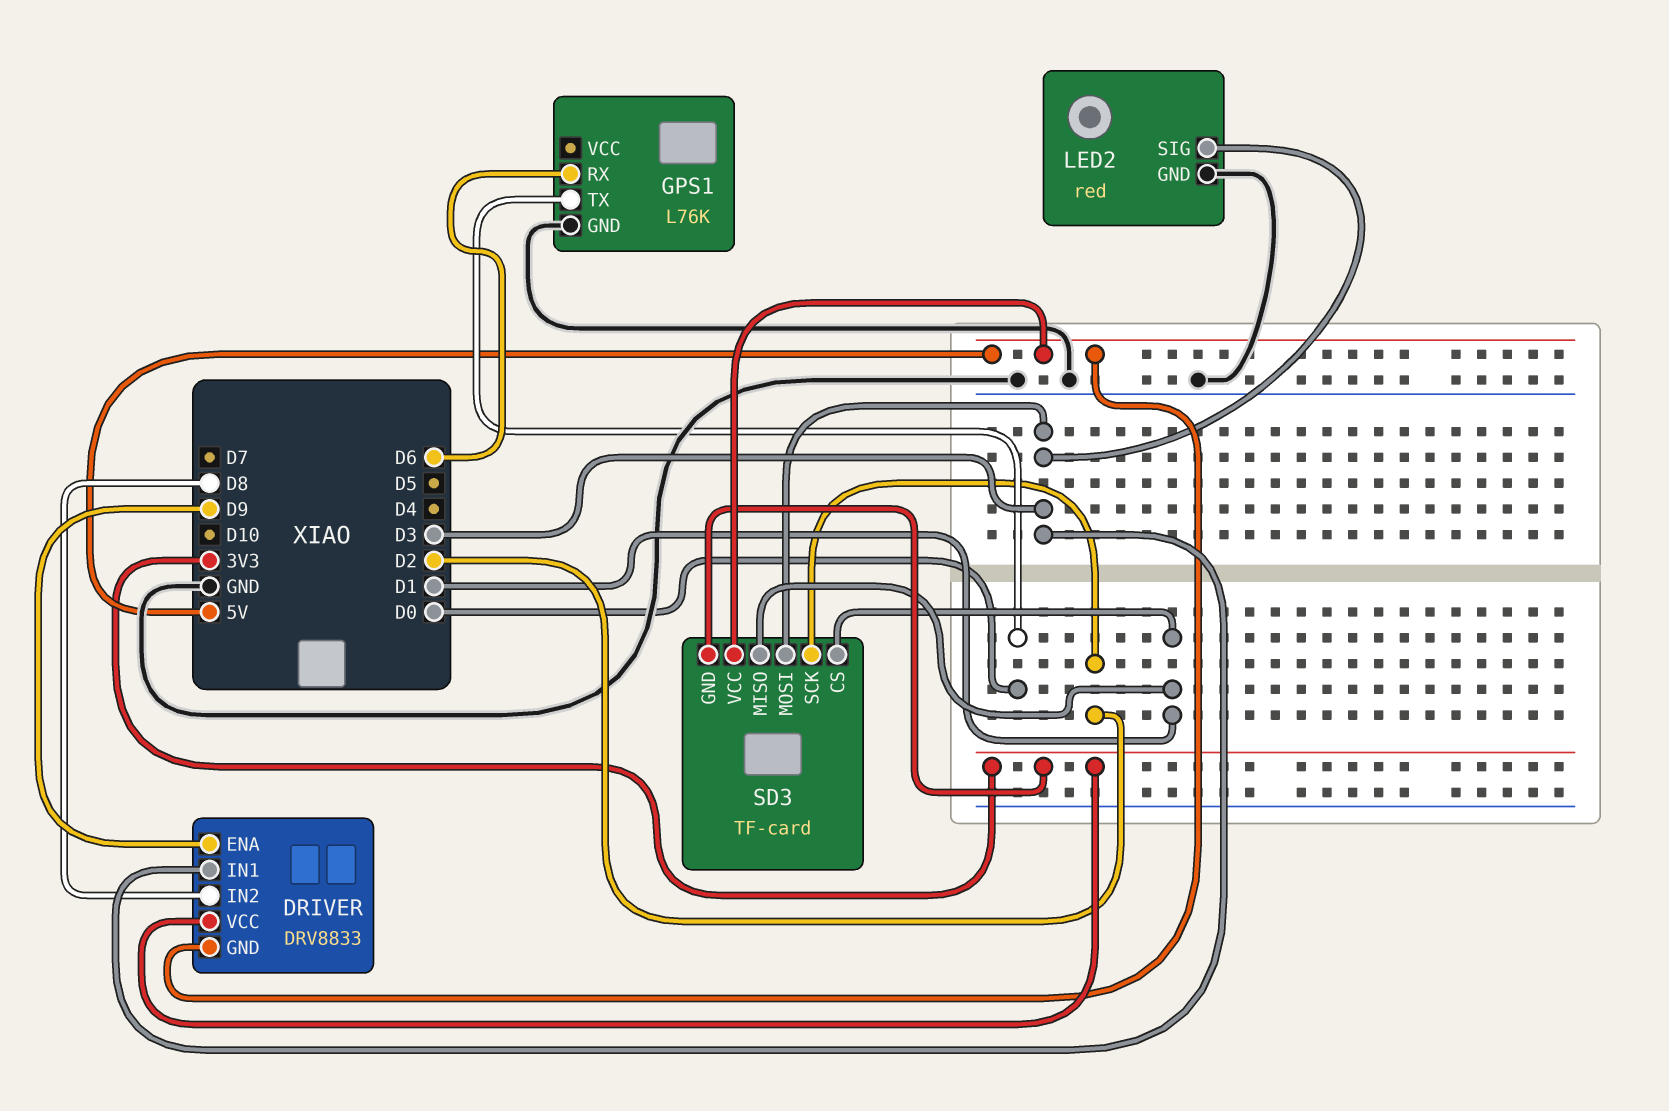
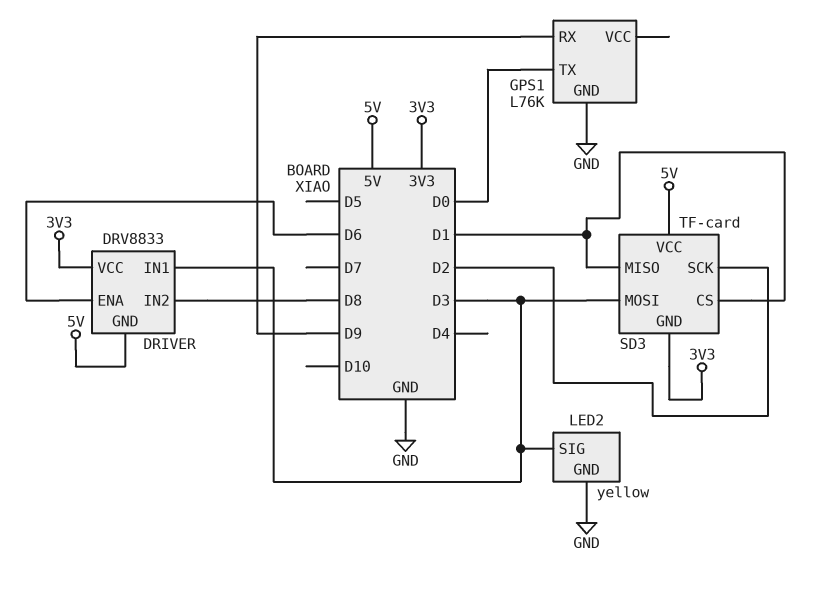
DRIVER pin ENA: D9 -> D6
GPS1 pin RX: D6 -> D9
LED2: red -> yellow

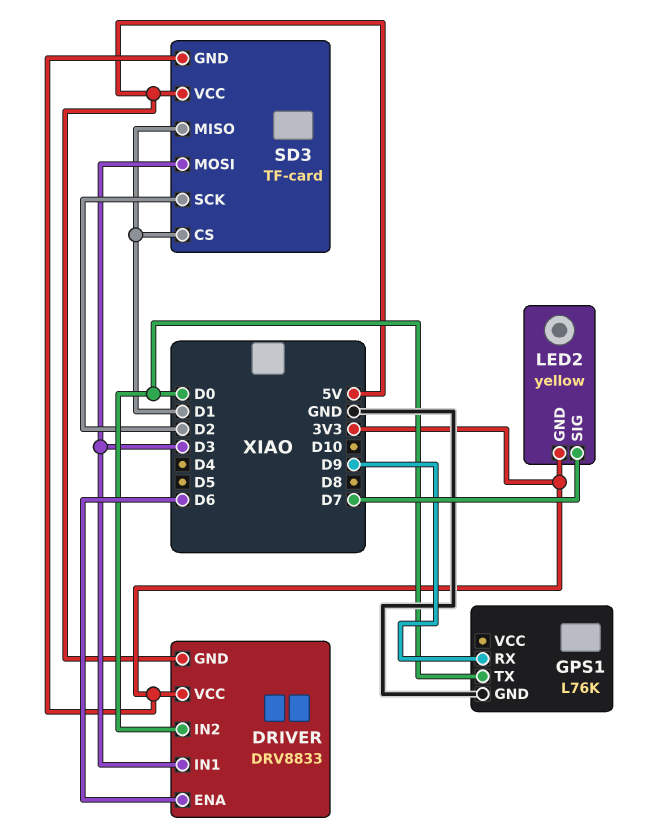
DRIVER pin IN2: D8 -> D0
LED2 pin GND: GND -> 3V3
LED2 pin SIG: D3 -> D7

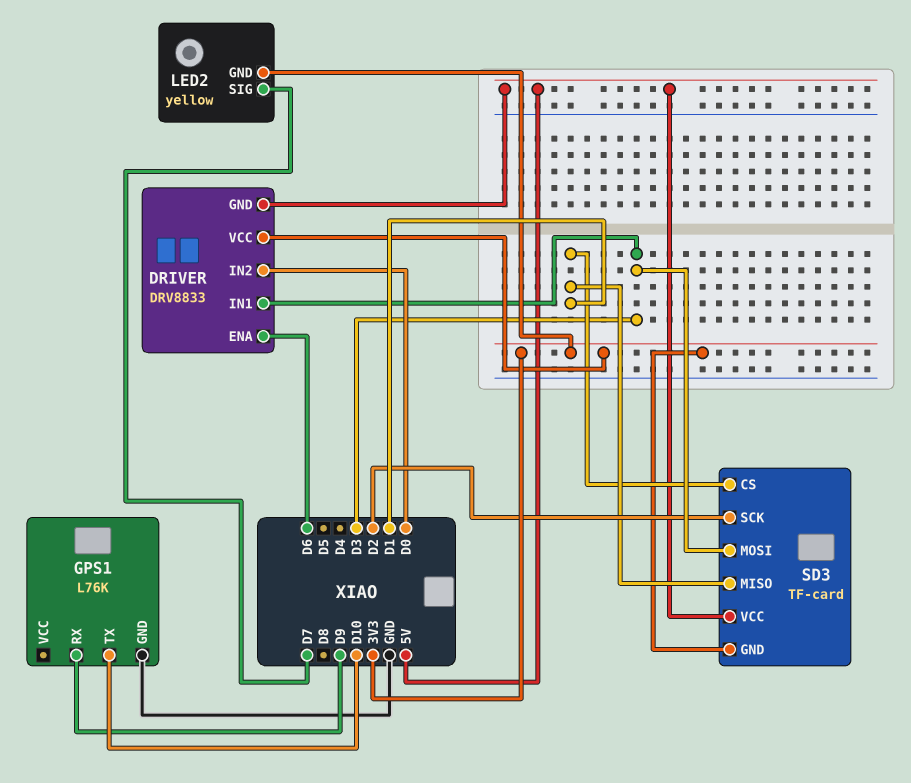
GPS1 pin TX: D0 -> D10

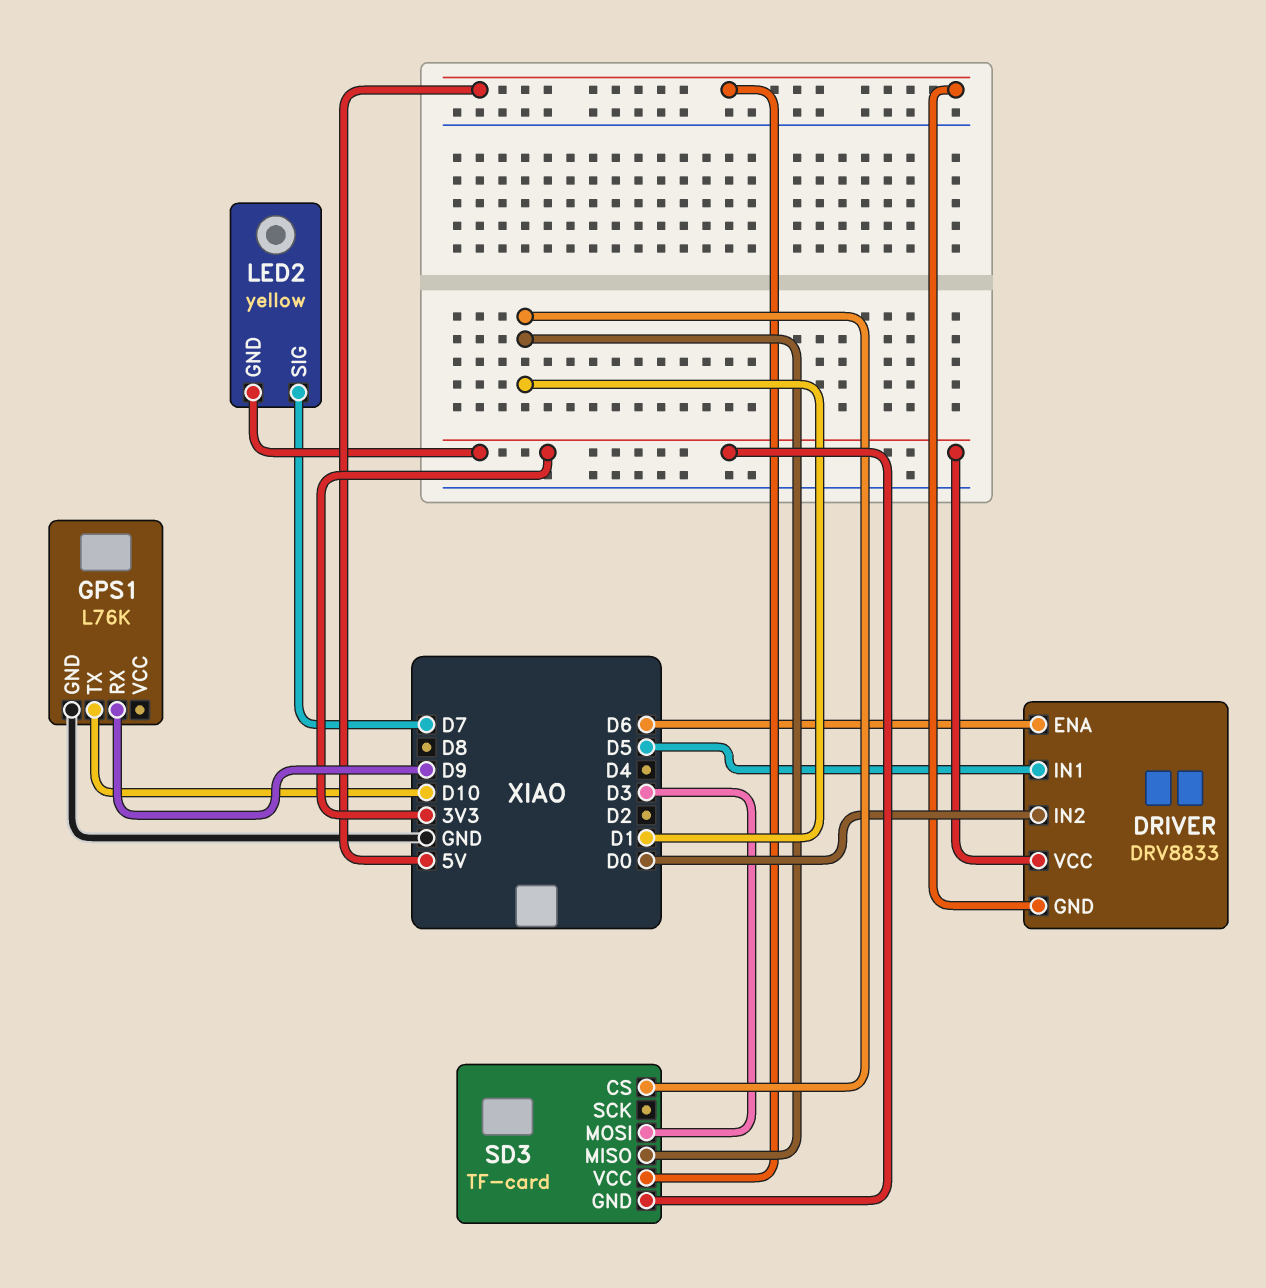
DRIVER pin IN1: D3 -> D5
SD3 pin SCK: D2 -> none

